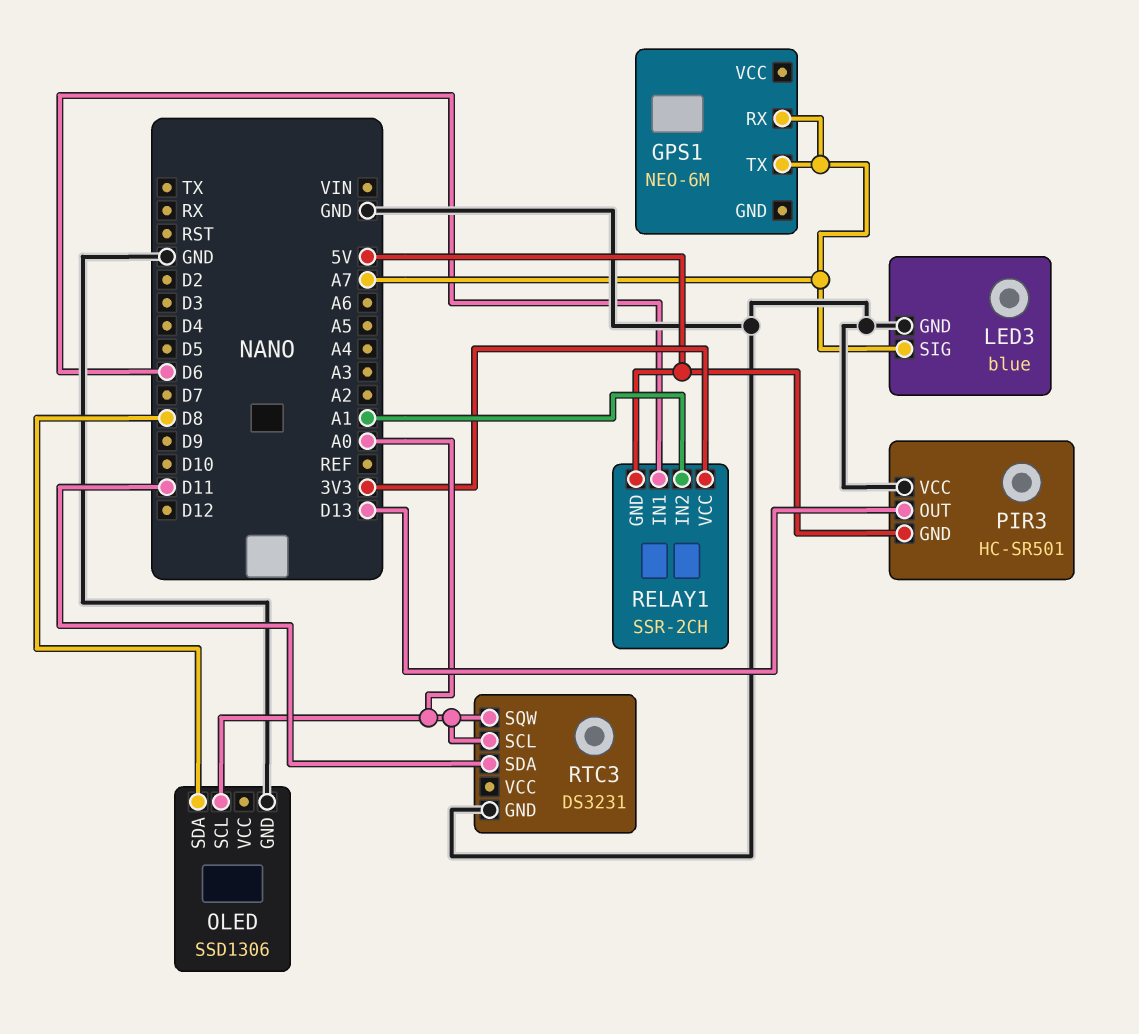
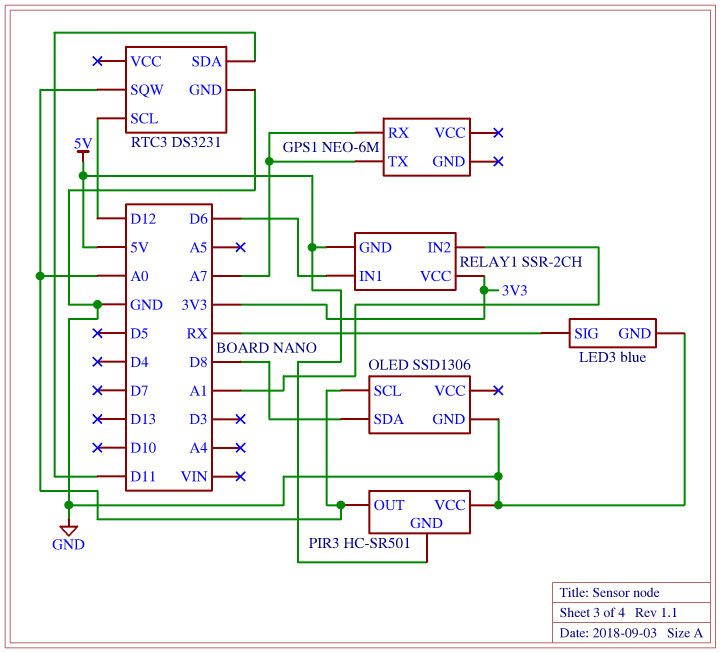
LED3 pin SIG: A7 -> RX
PIR3 pin OUT: D13 -> A0
RTC3 pin SCL: A0 -> D12

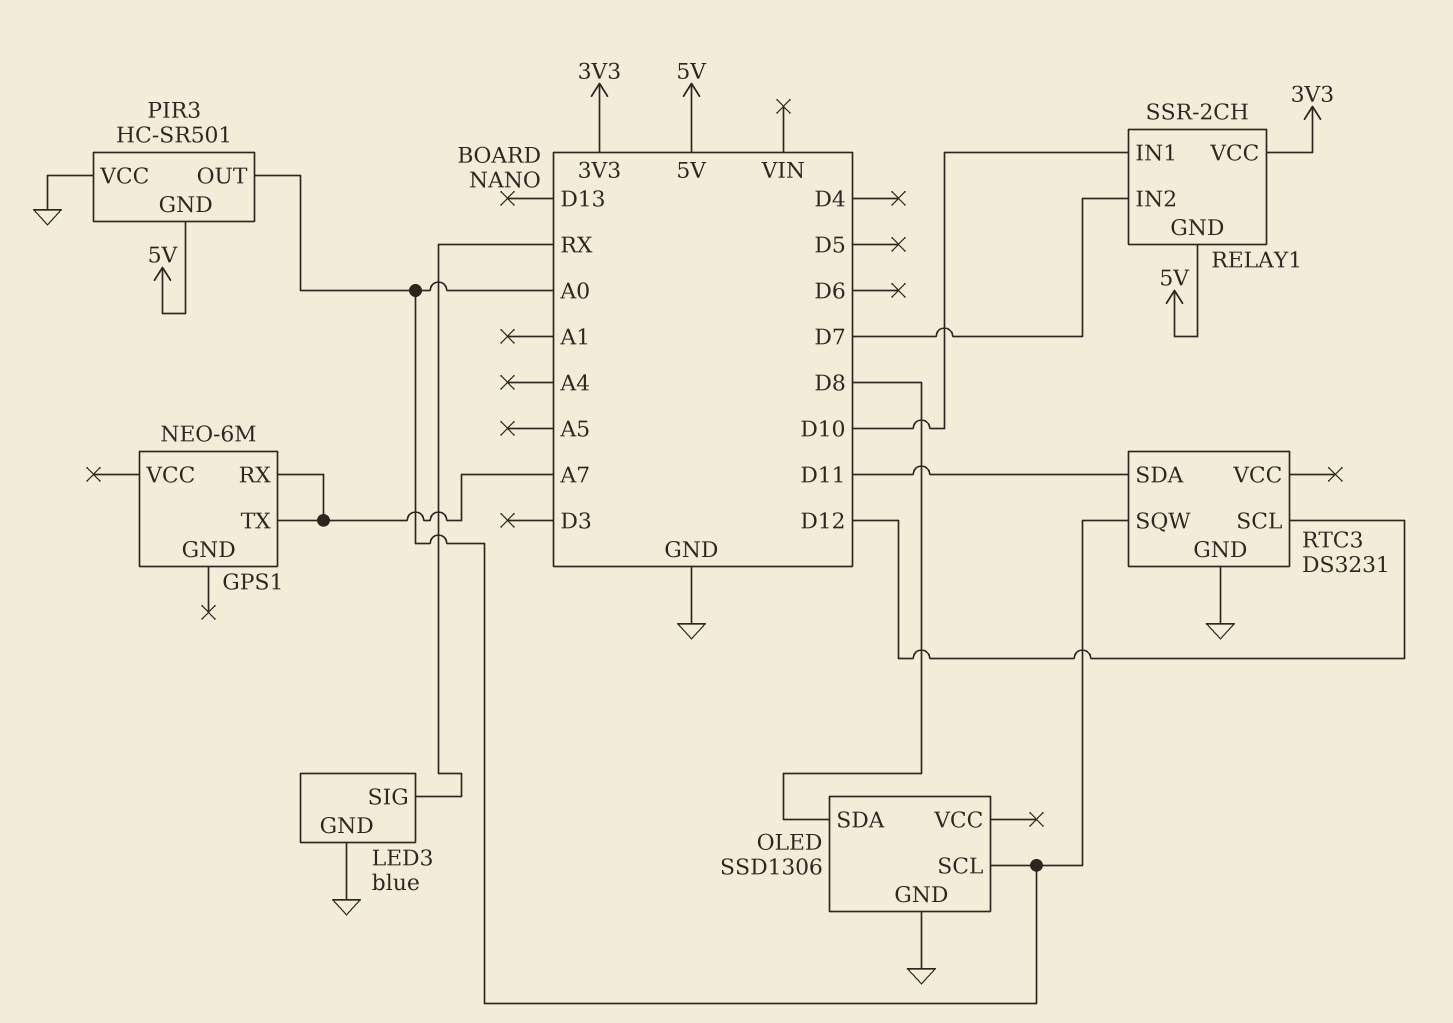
RELAY1 pin IN1: D6 -> D10
RELAY1 pin IN2: A1 -> D7

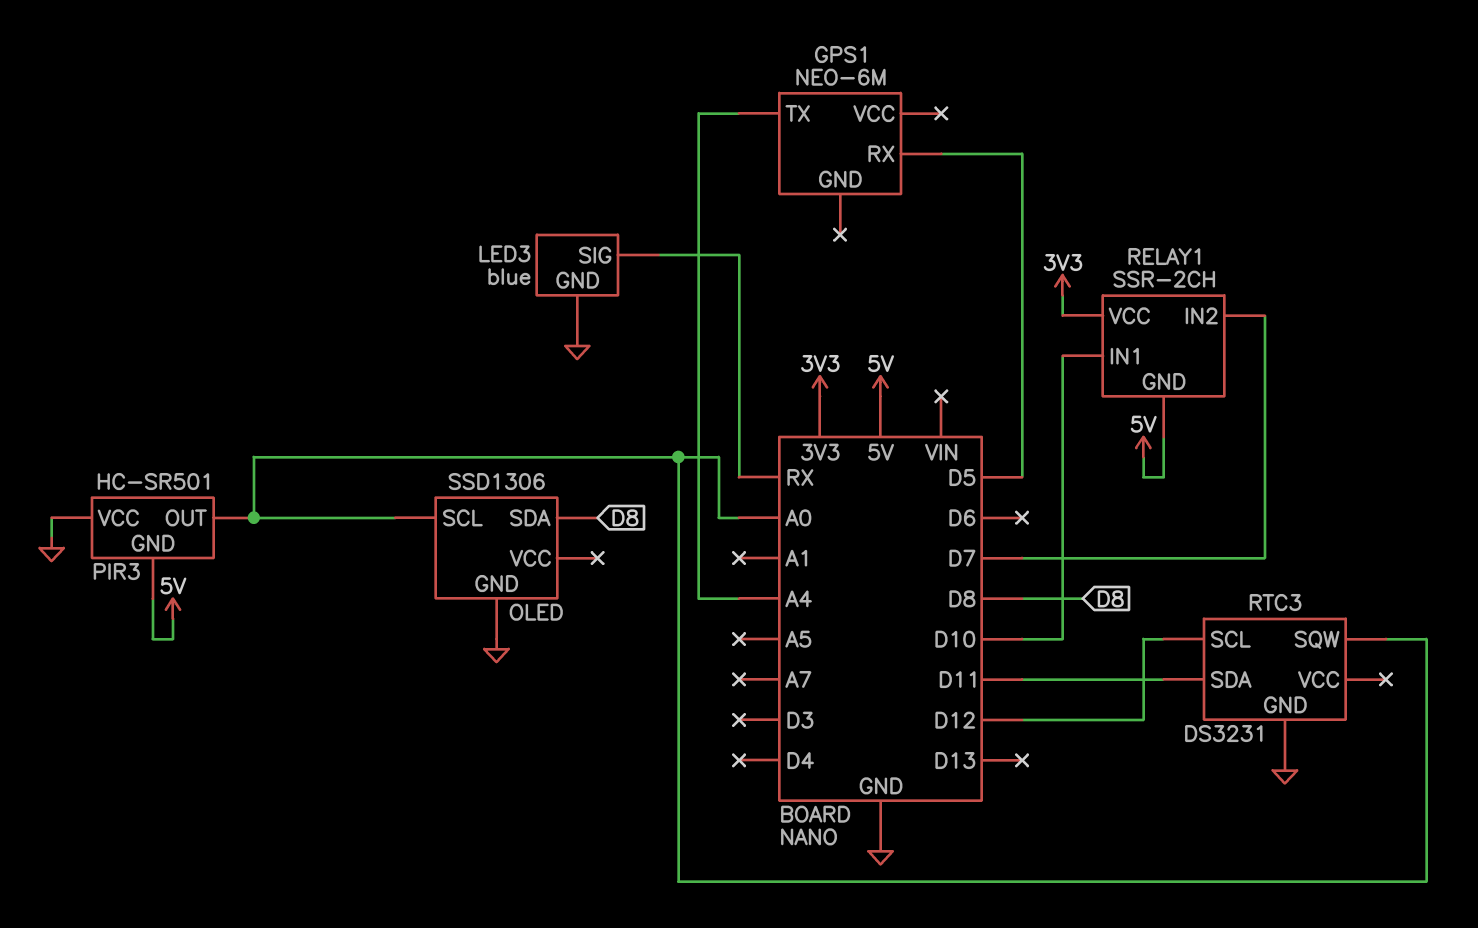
GPS1 pin RX: A7 -> D5
GPS1 pin TX: A7 -> A4

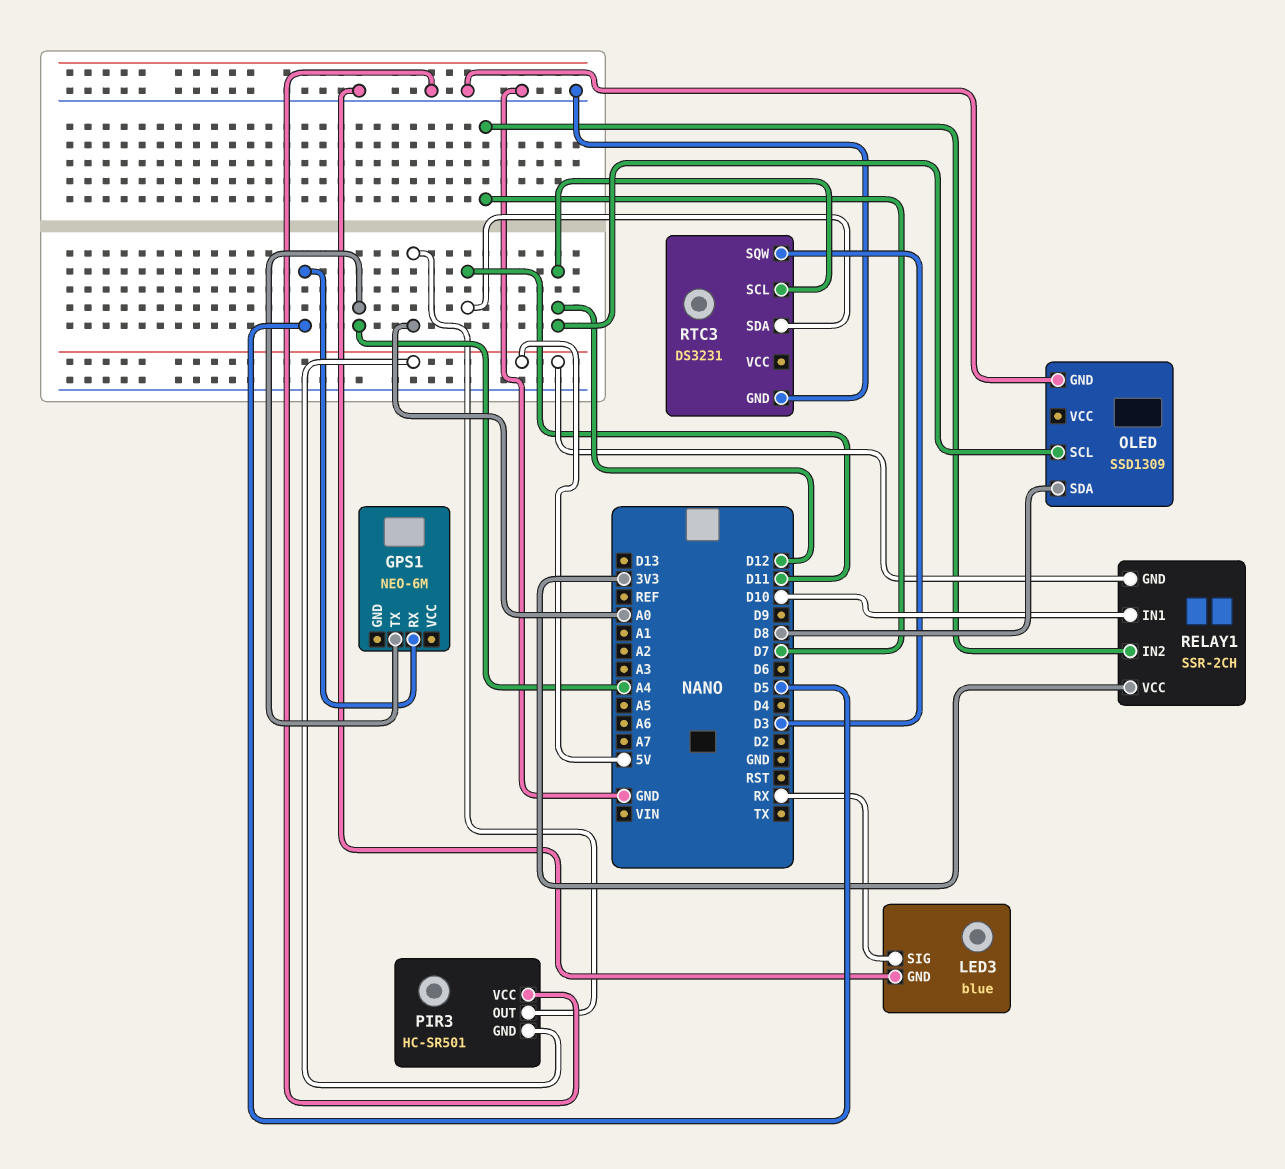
OLED: SSD1306 -> SSD1309
OLED pin SCL: A0 -> D12
RTC3 pin SQW: A0 -> D3

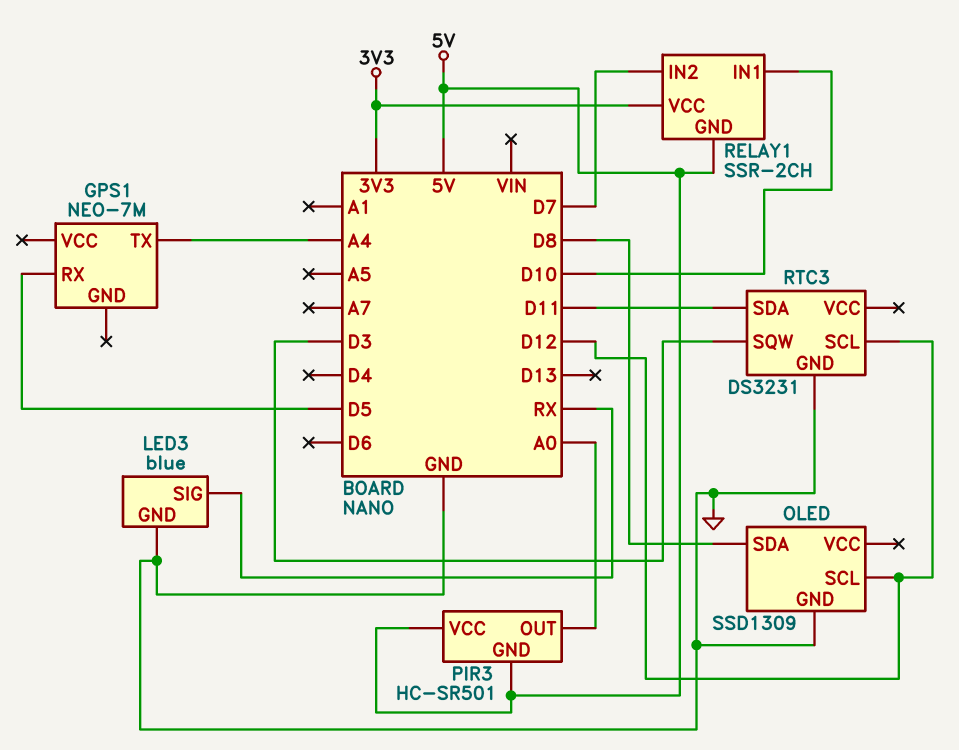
GPS1: NEO-6M -> NEO-7M
PIR3 pin VCC: GND -> 5V

